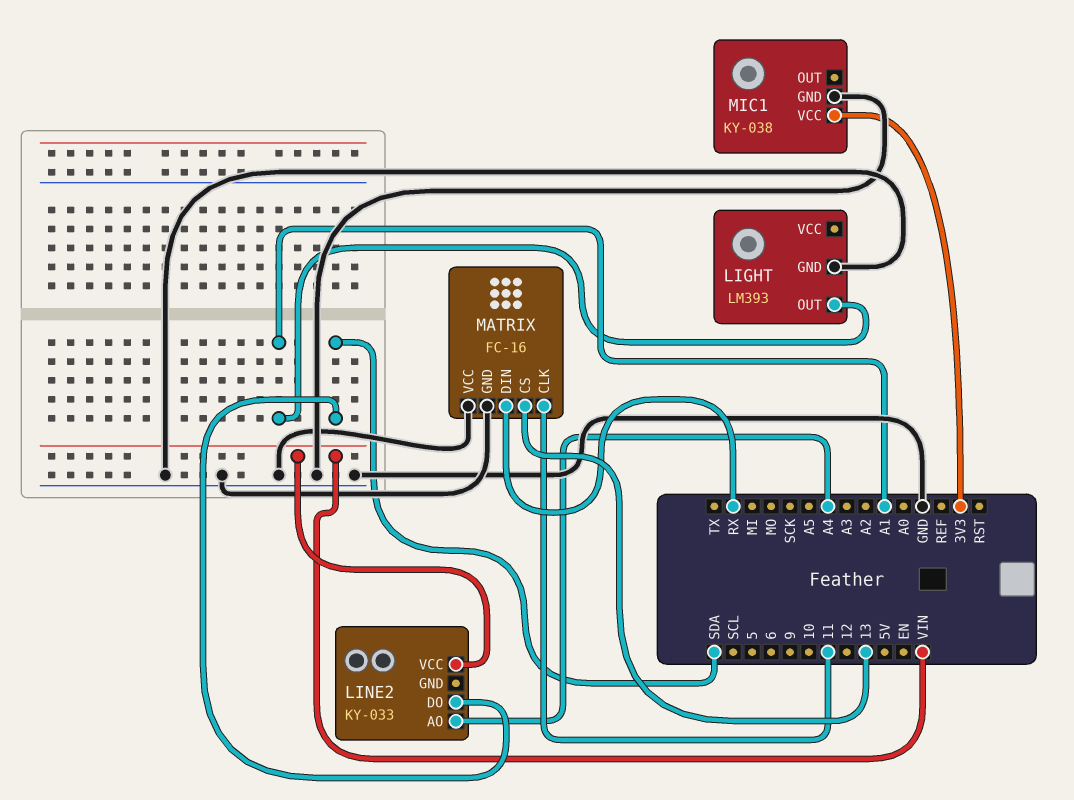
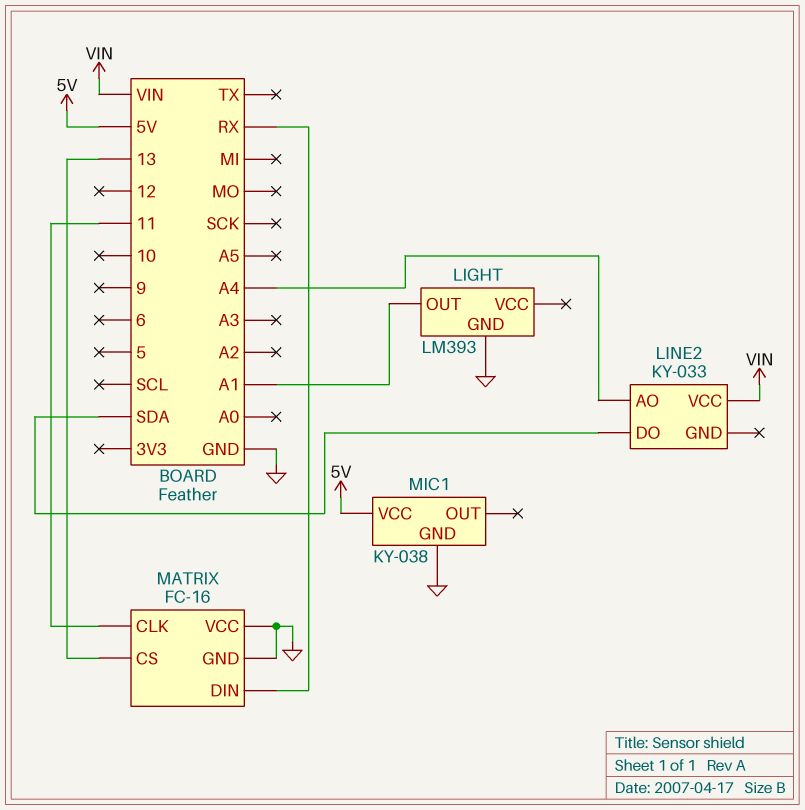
MIC1 pin VCC: 3V3 -> 5V

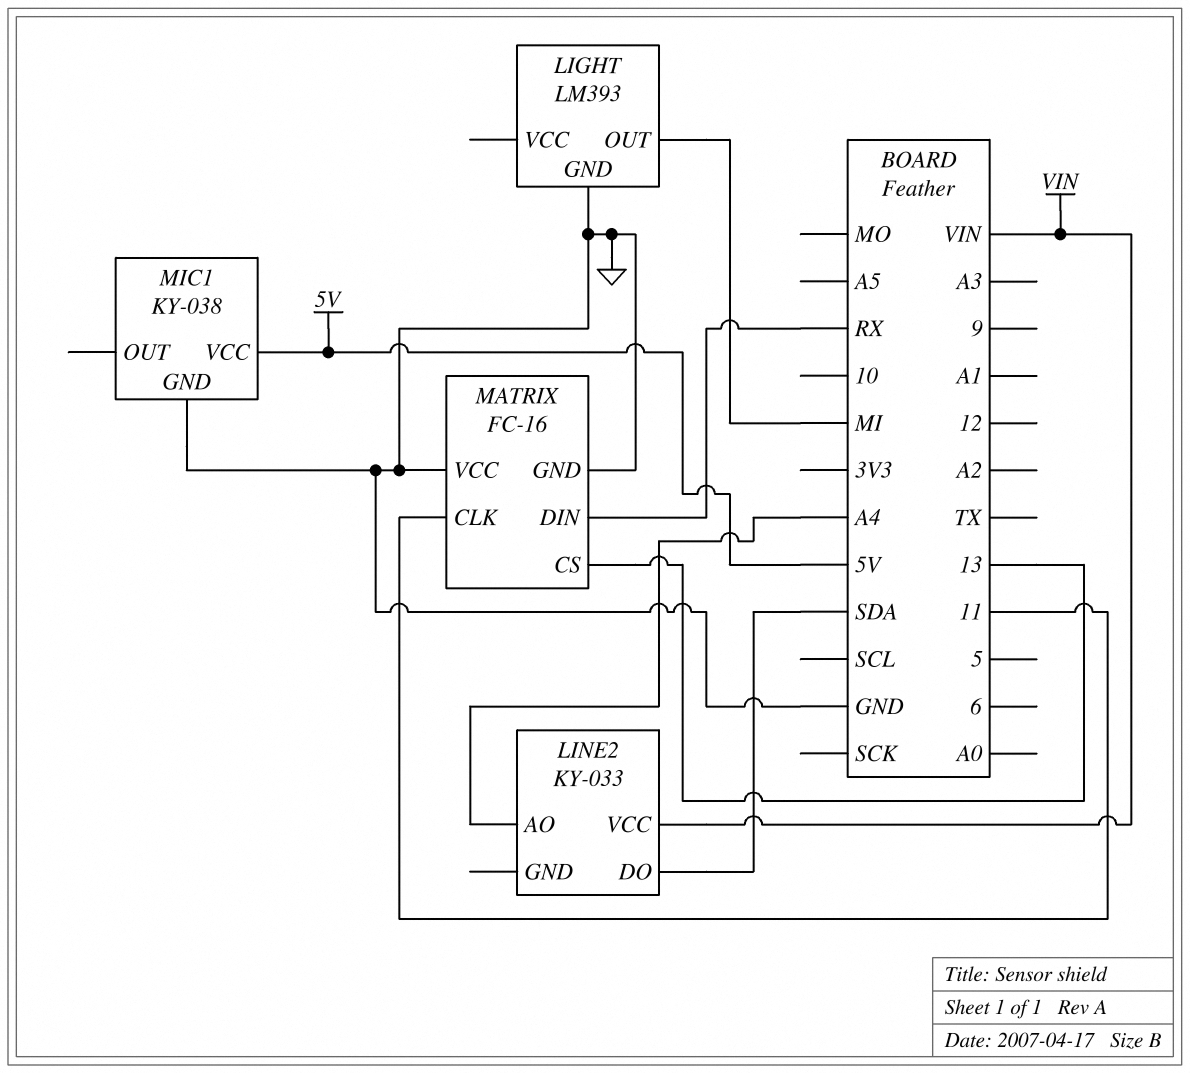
LIGHT pin OUT: A1 -> MI

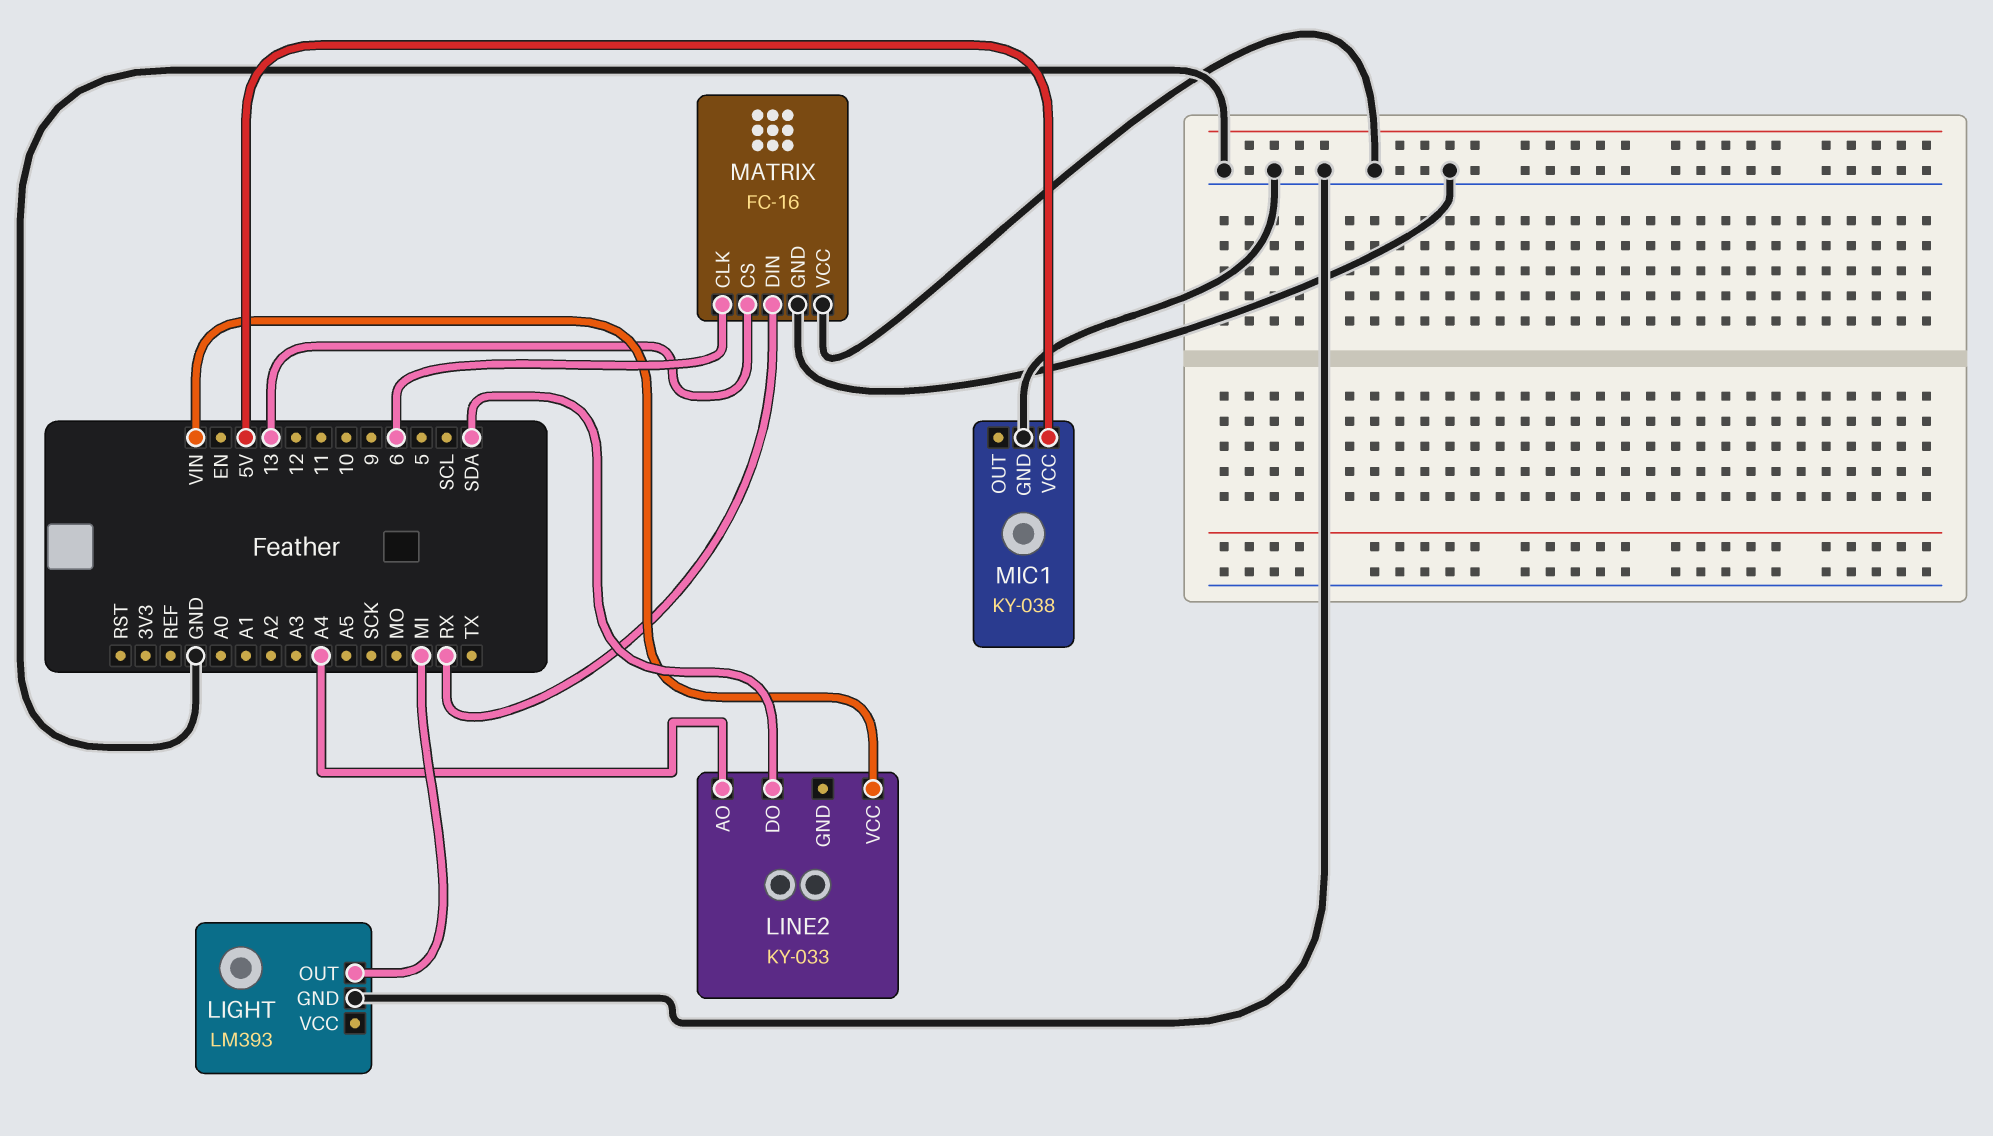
MATRIX pin CLK: 11 -> 6

